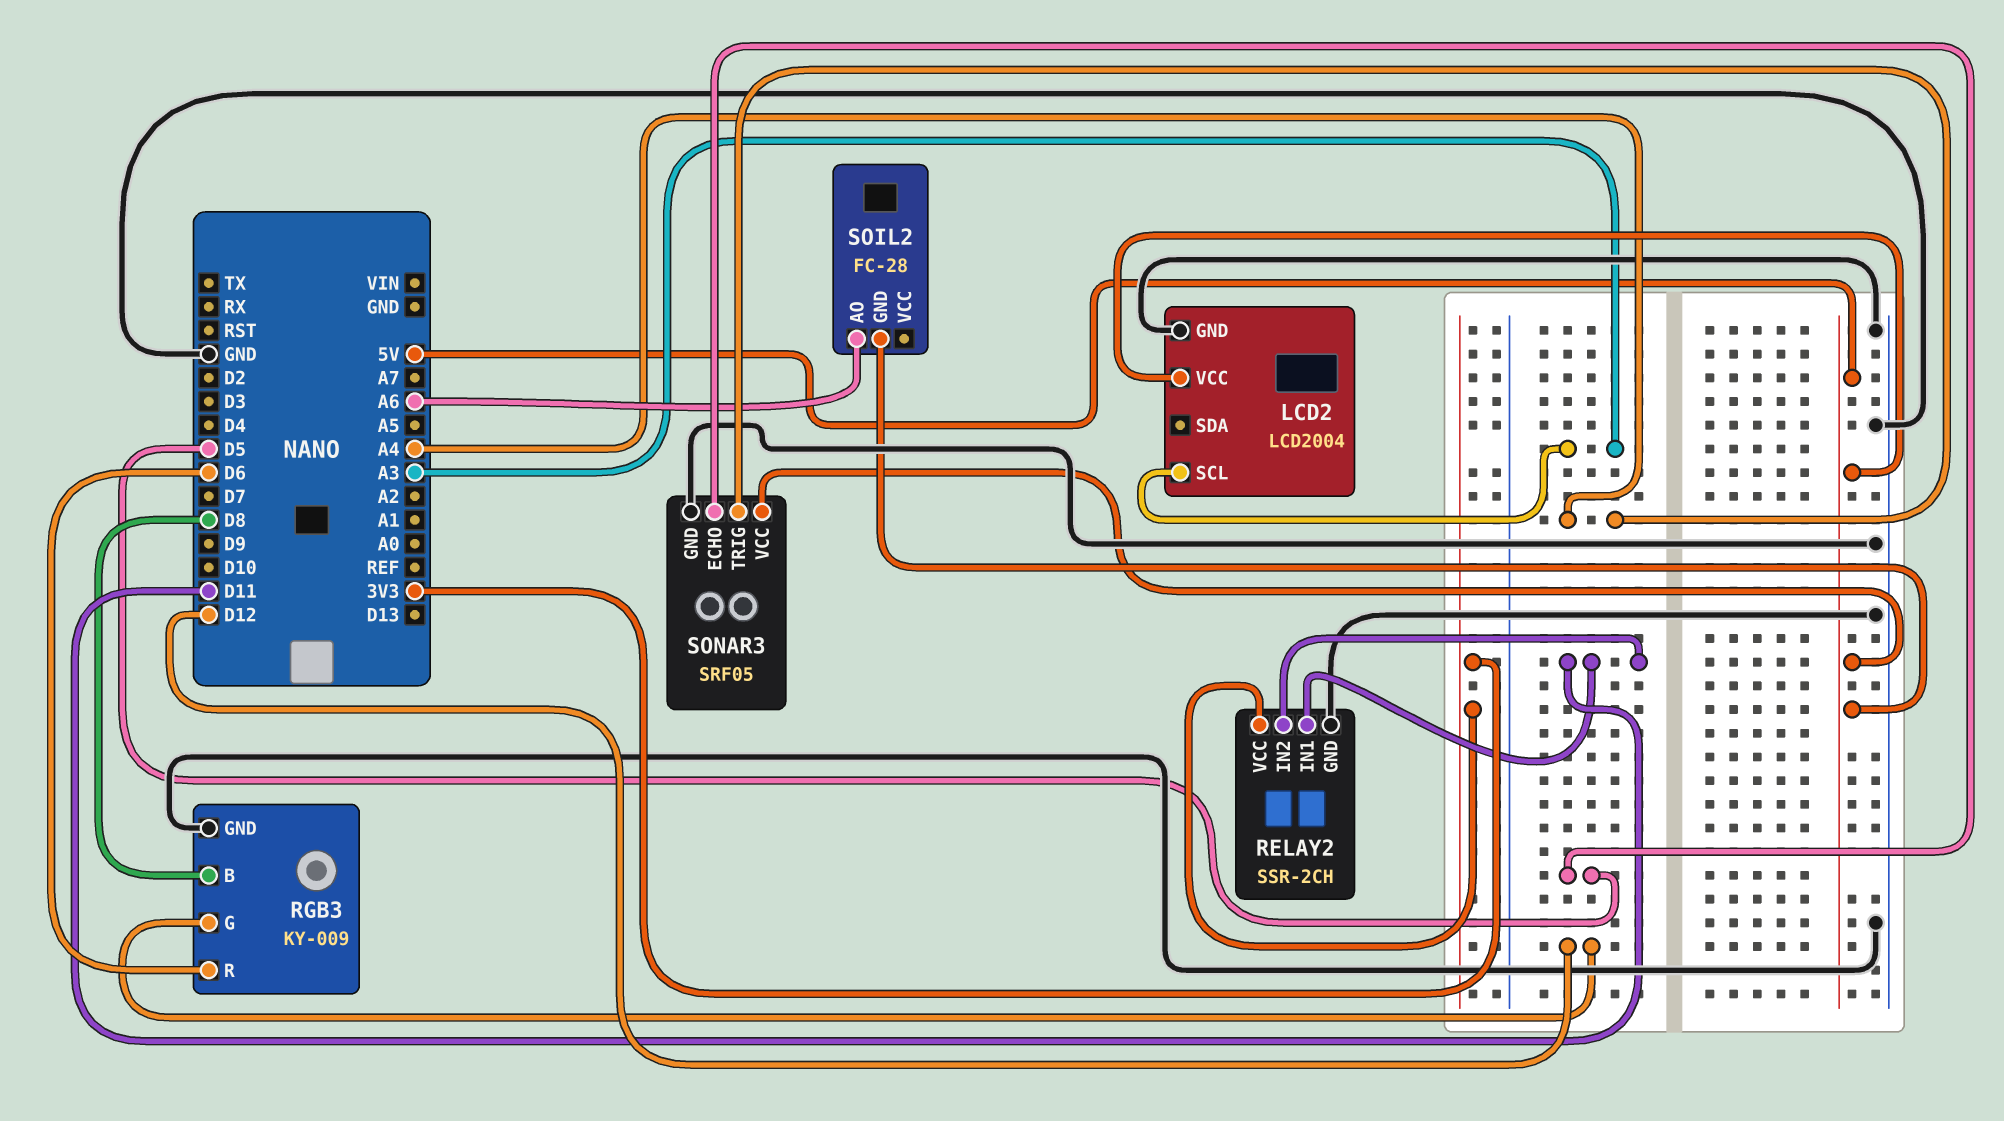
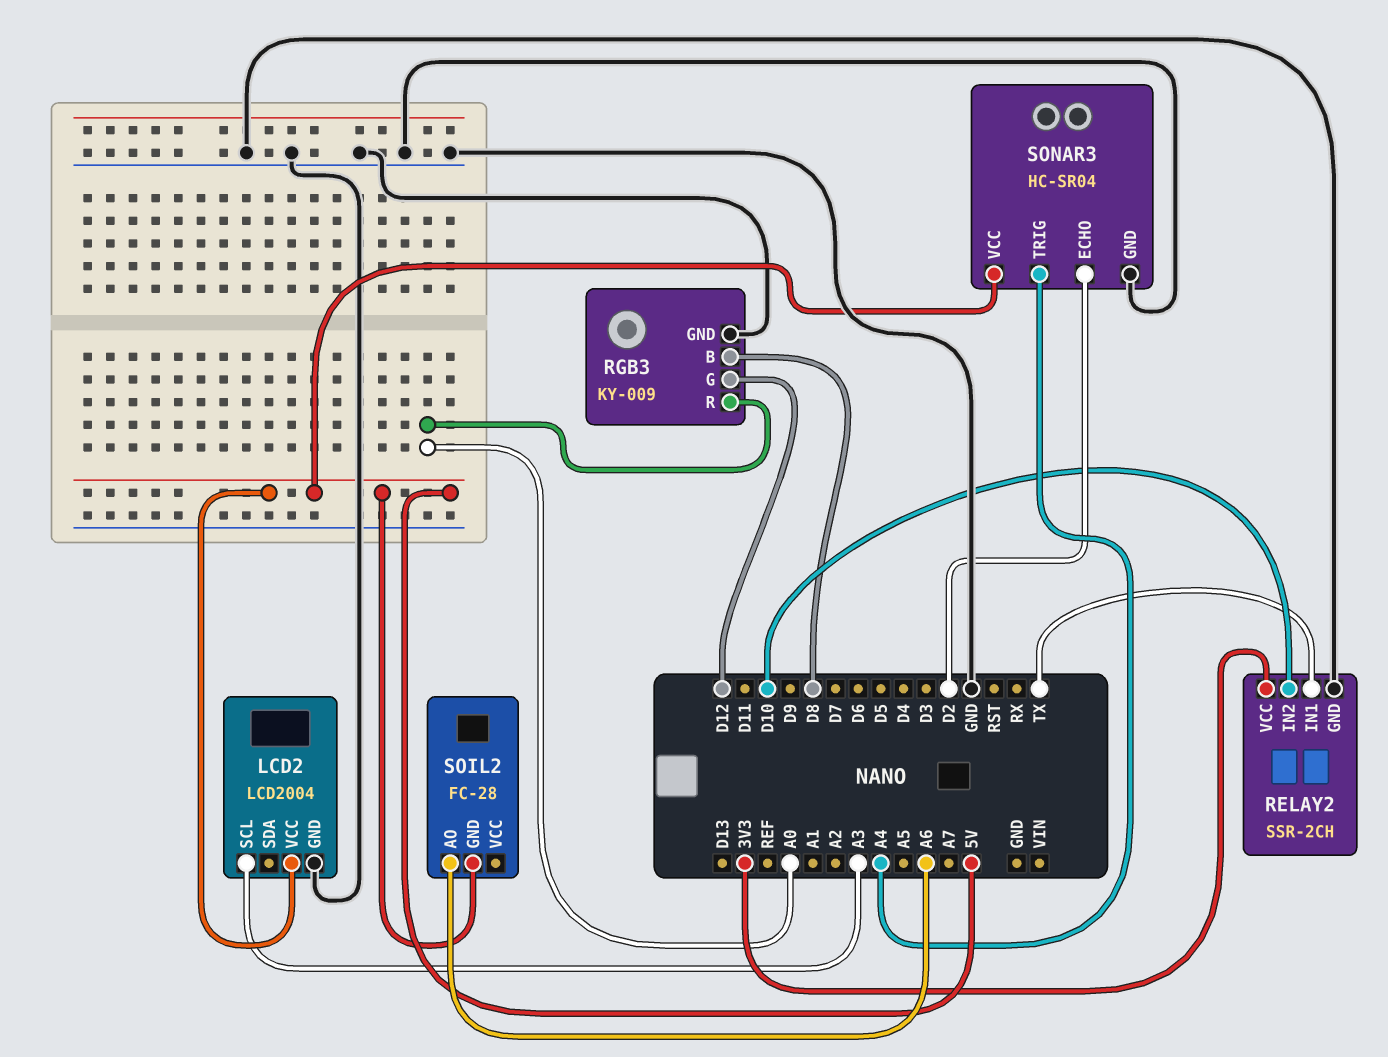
RELAY2 pin IN1: D11 -> TX
RELAY2 pin IN2: D11 -> D10
RGB3 pin R: D6 -> A0
SONAR3: SRF05 -> HC-SR04
SONAR3 pin ECHO: D5 -> D2

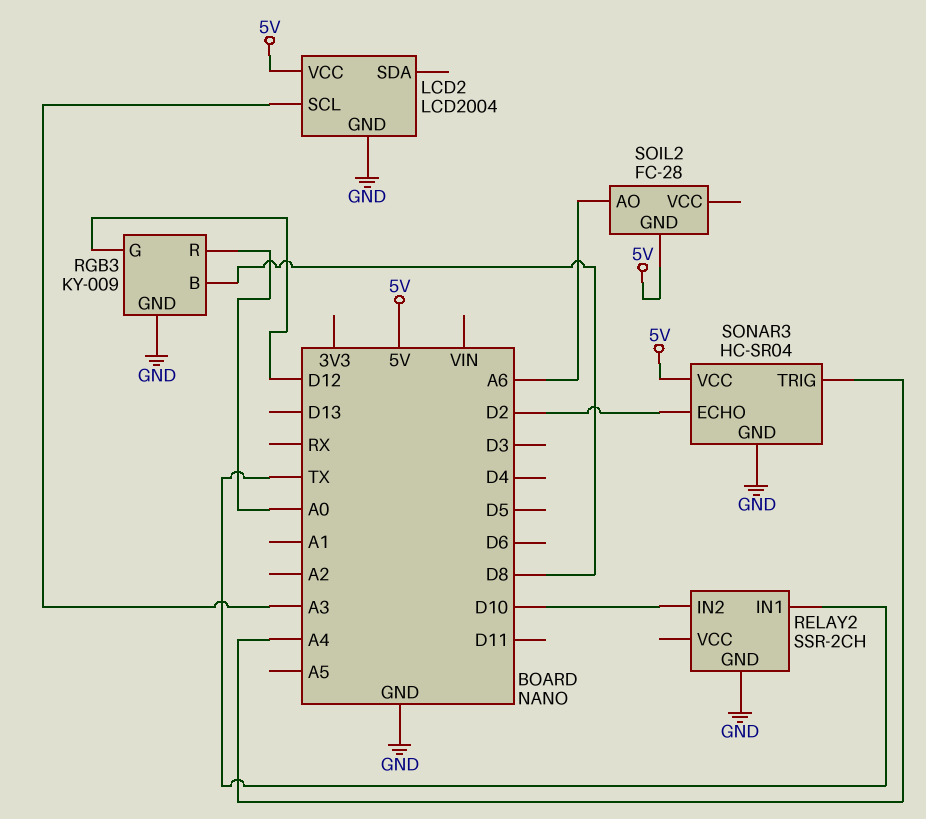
RELAY2 pin VCC: 3V3 -> none

